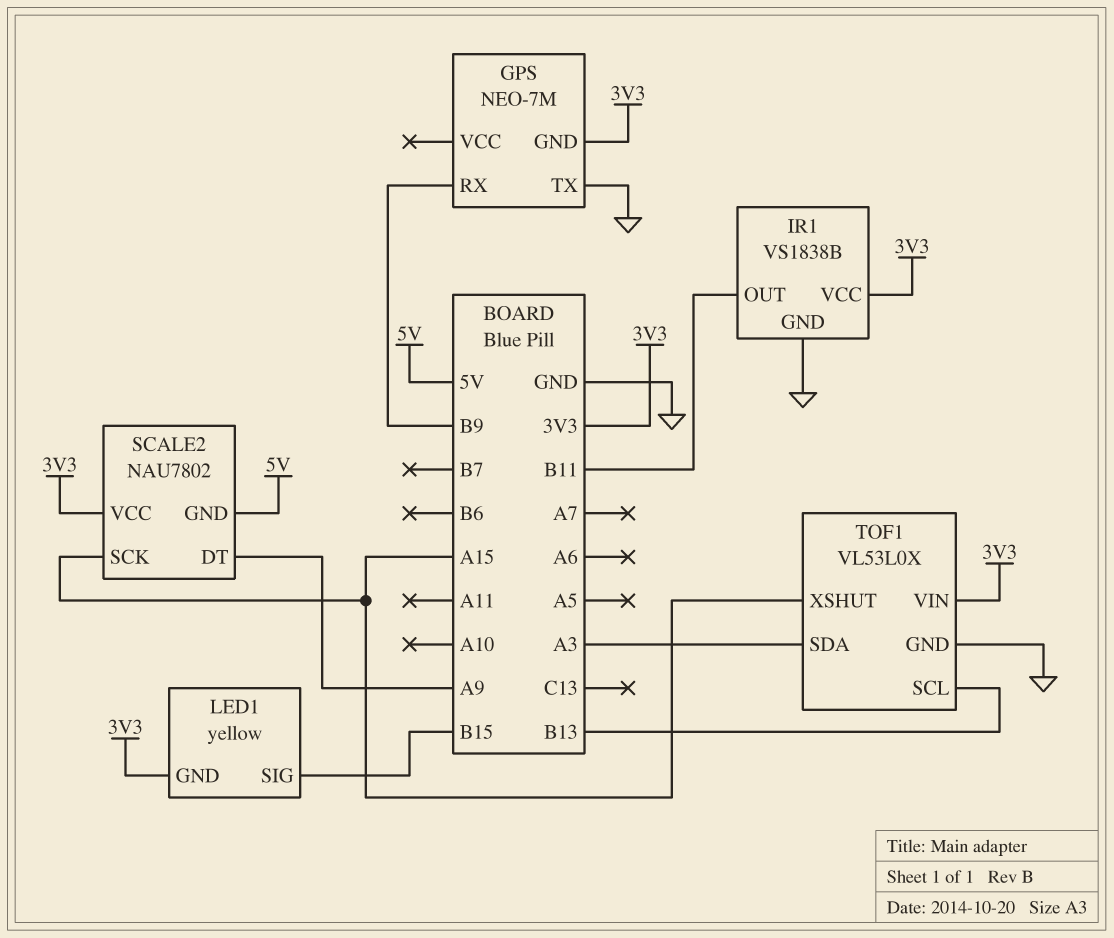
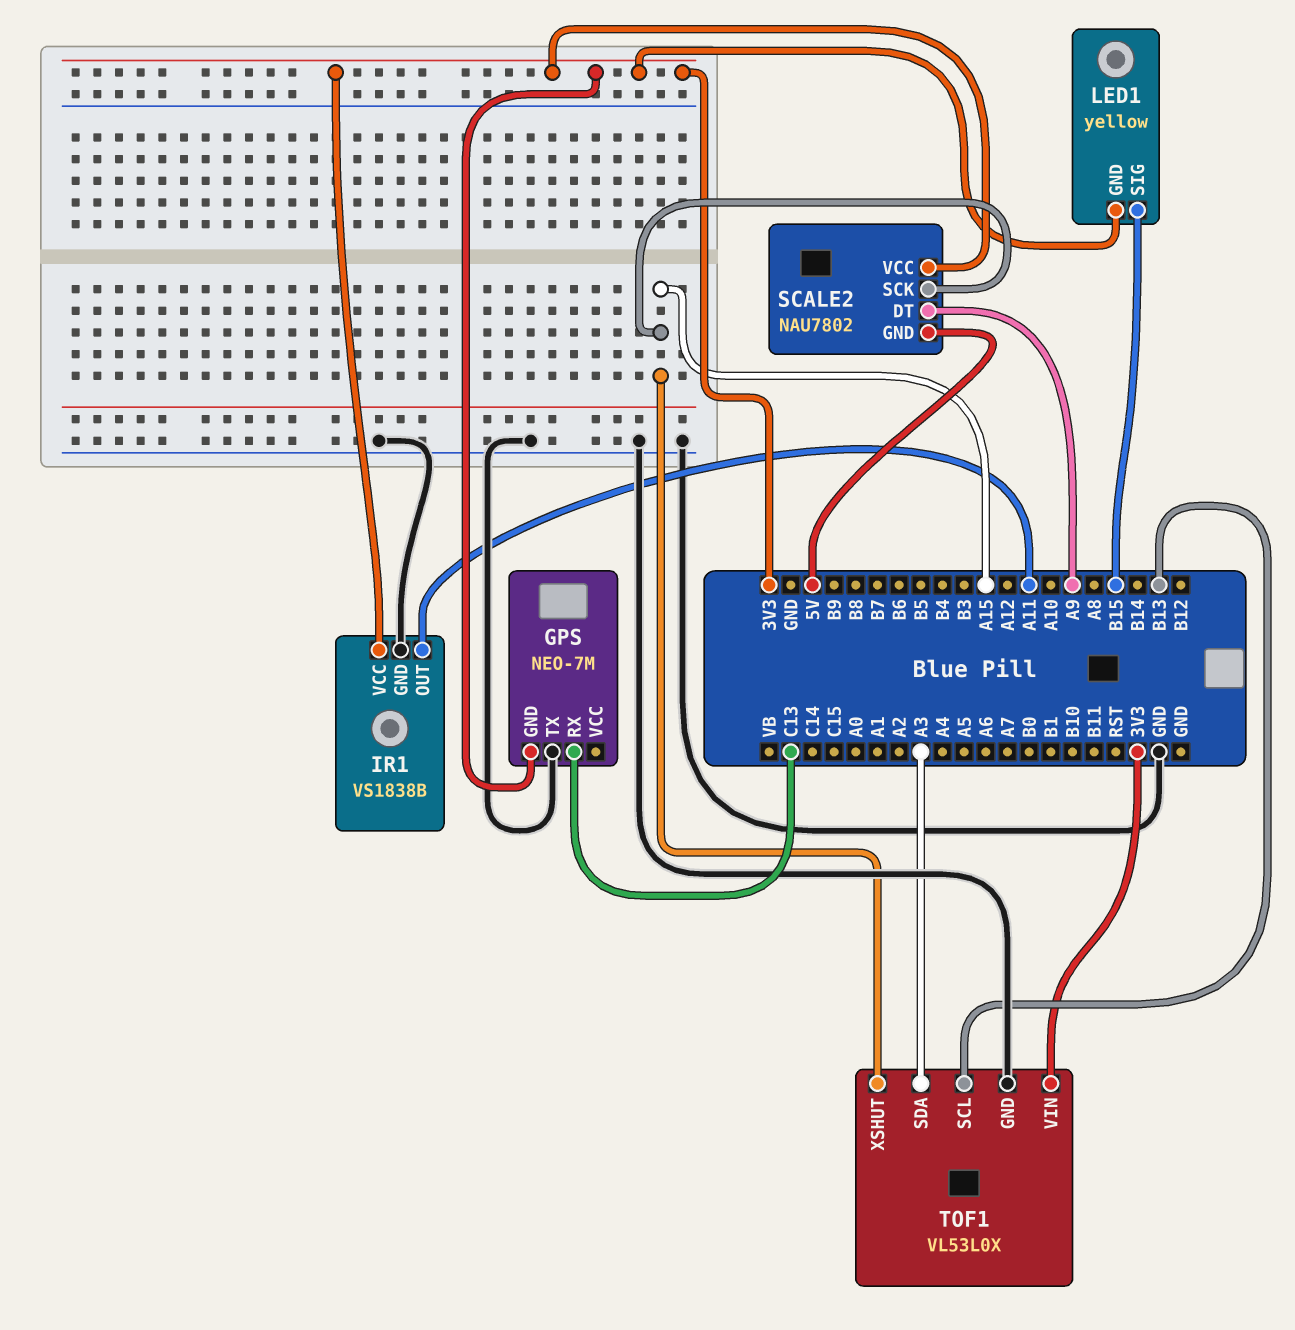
GPS pin RX: B9 -> C13
IR1 pin OUT: B11 -> A11

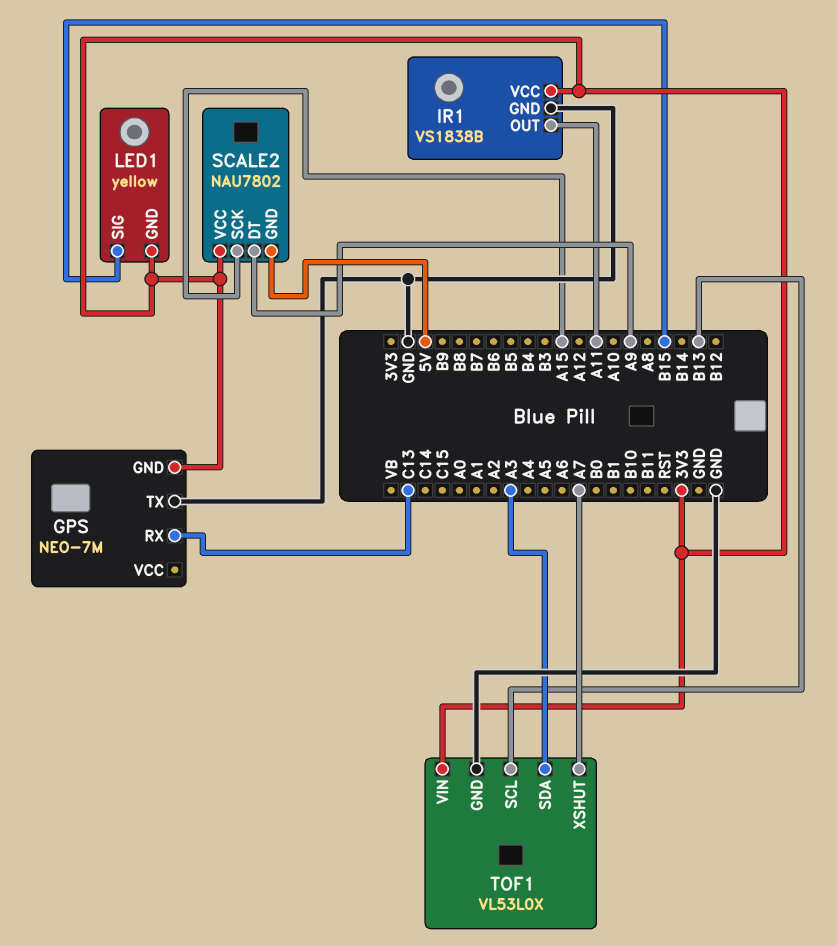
TOF1 pin XSHUT: A15 -> A7

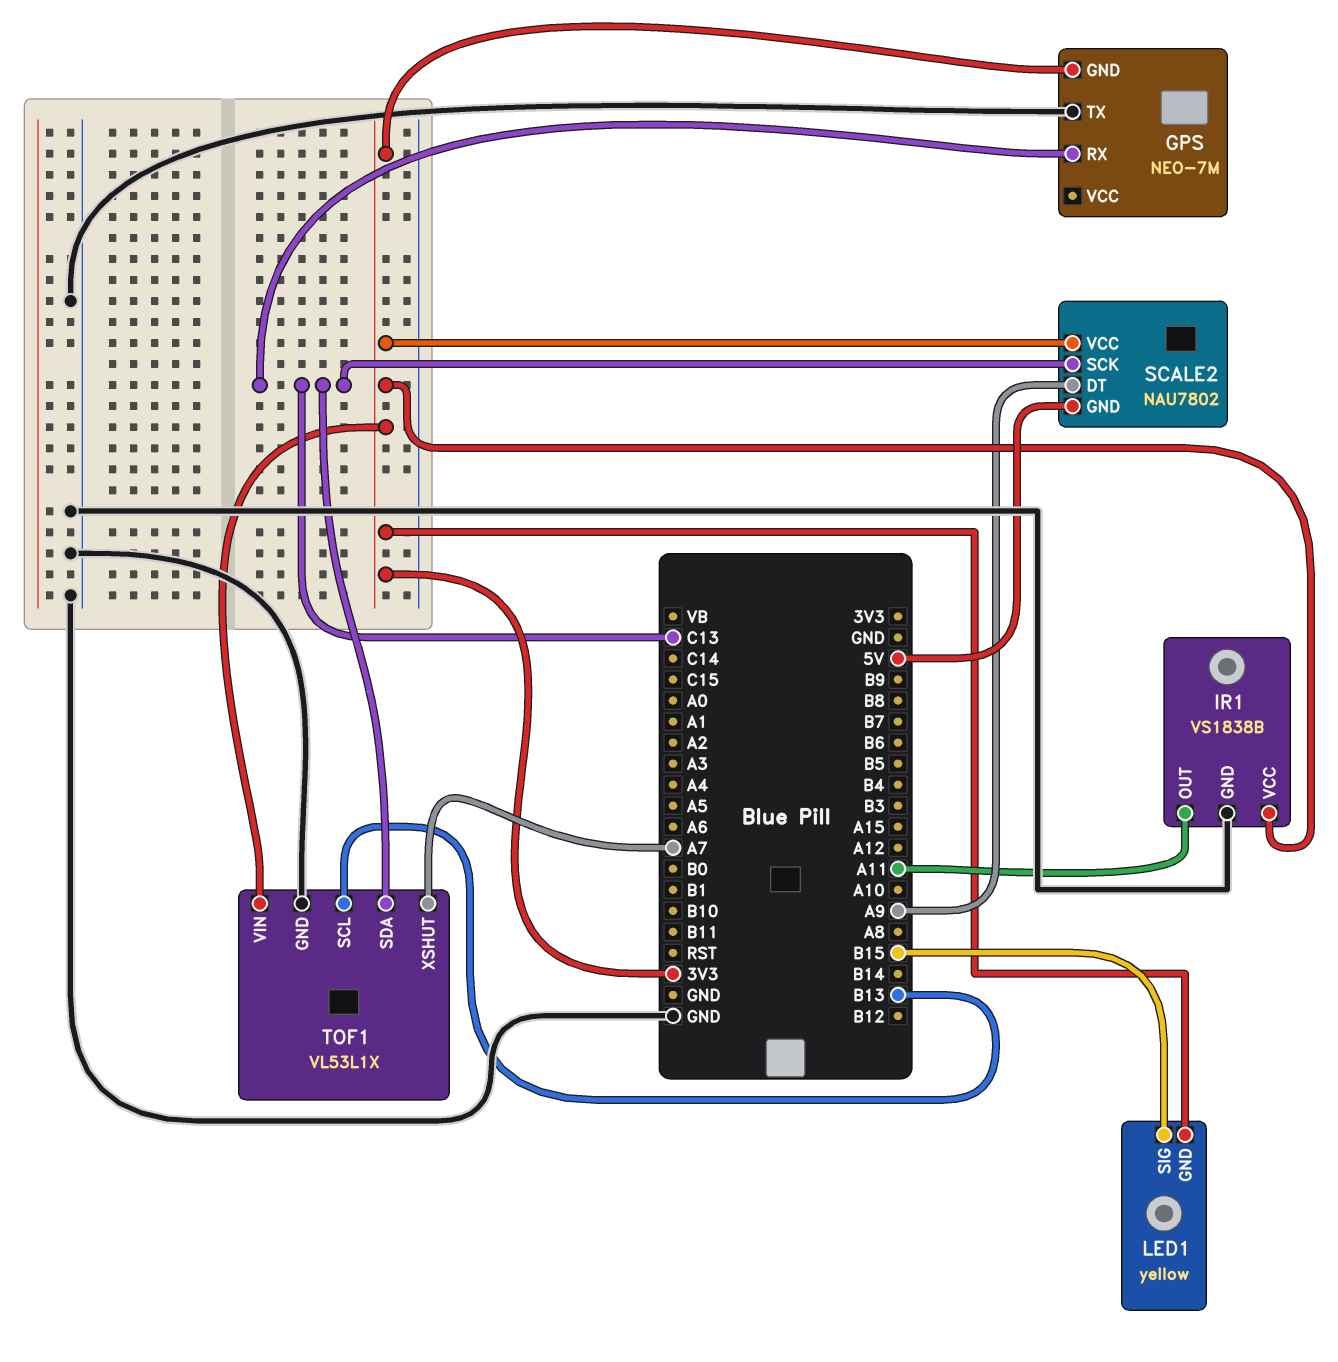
SCALE2 pin SCK: A15 -> C13
TOF1: VL53L0X -> VL53L1X
TOF1 pin SDA: A3 -> C13

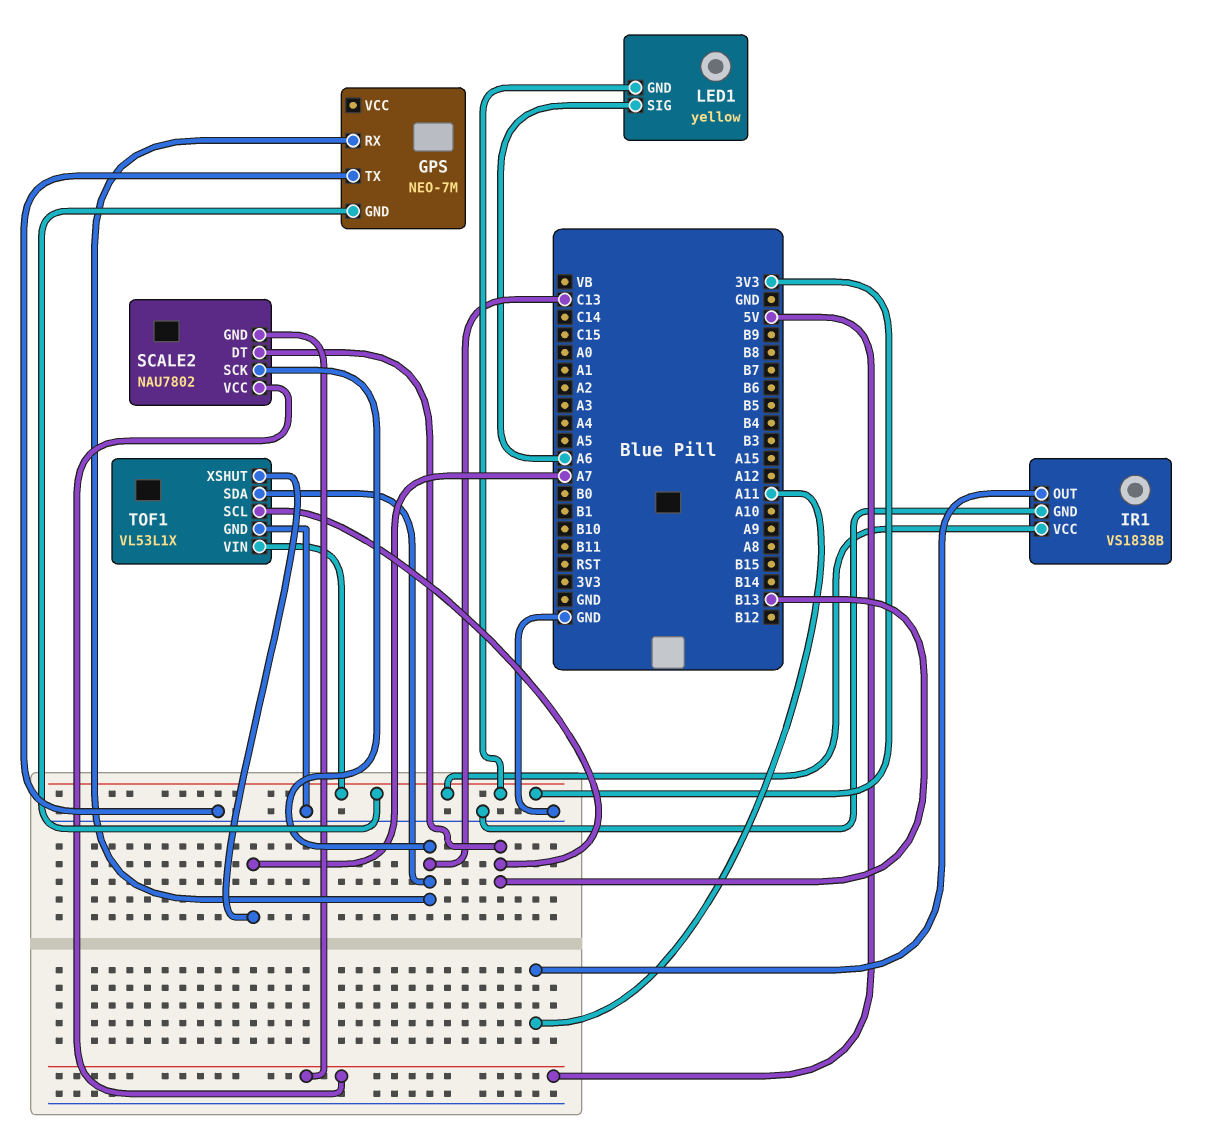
LED1 pin SIG: B15 -> A6
SCALE2 pin DT: A9 -> B13
SCALE2 pin VCC: 3V3 -> 5V

